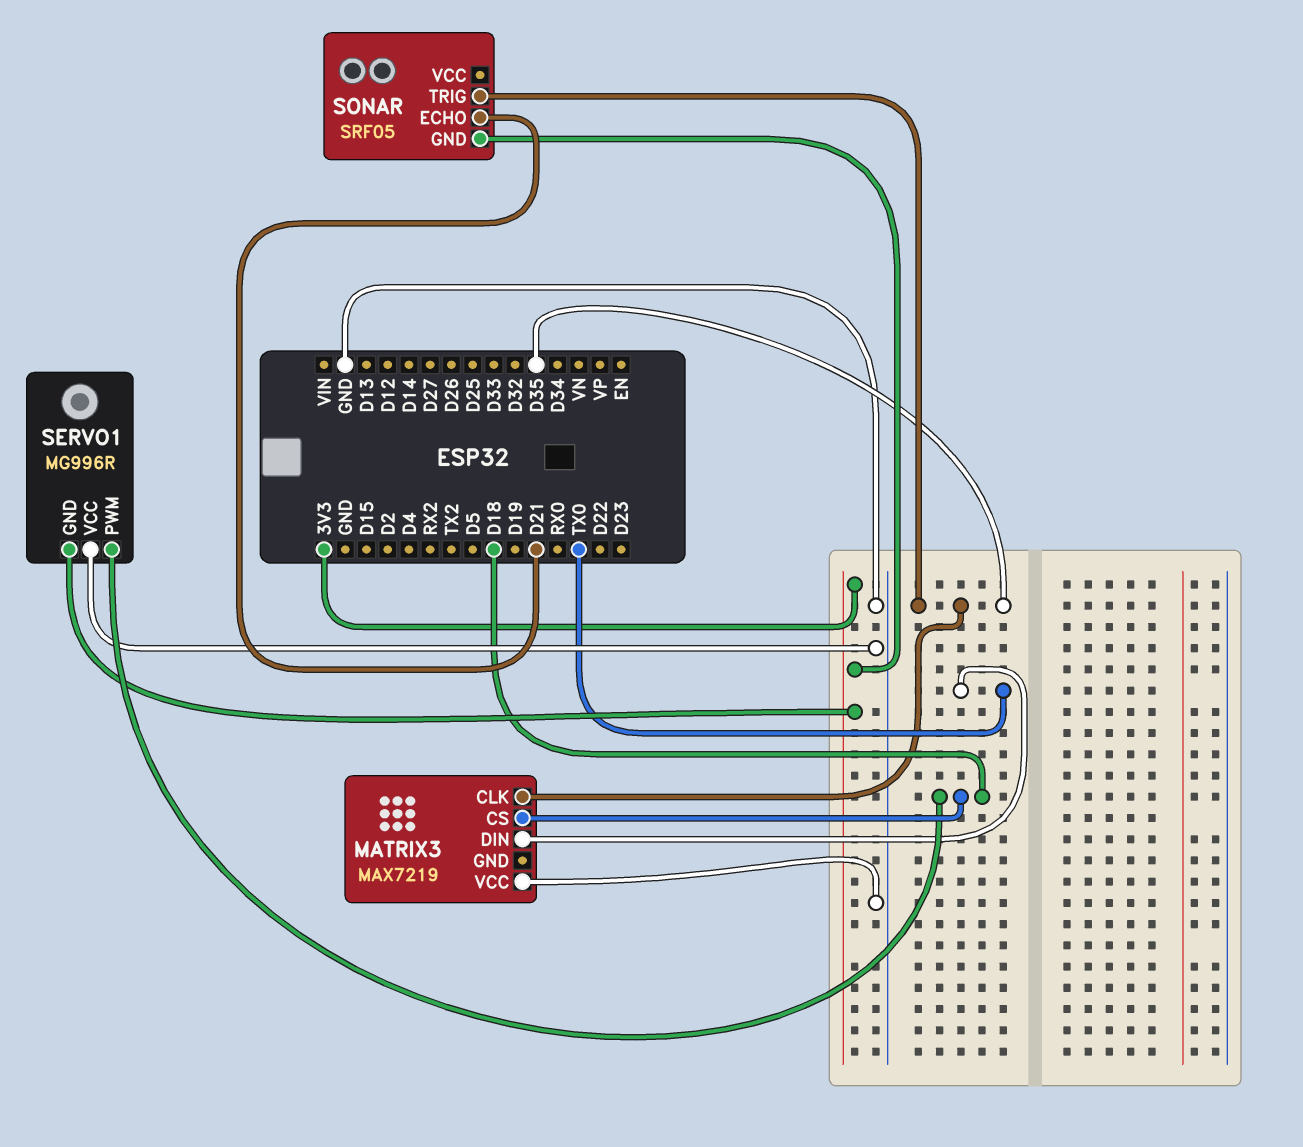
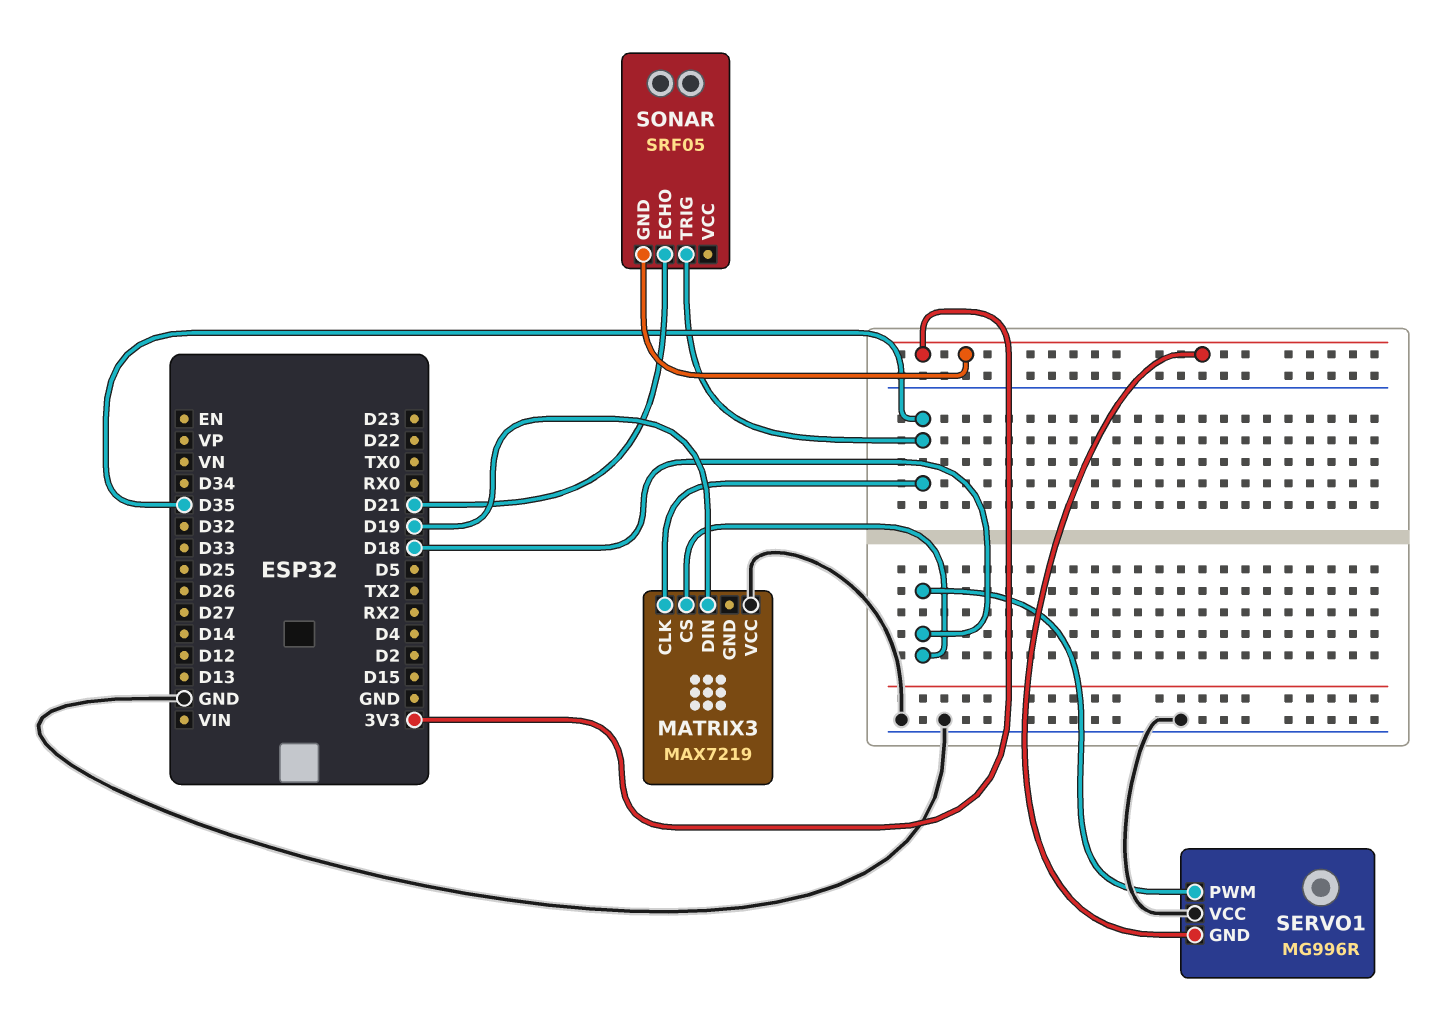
MATRIX3 pin DIN: TX0 -> D19

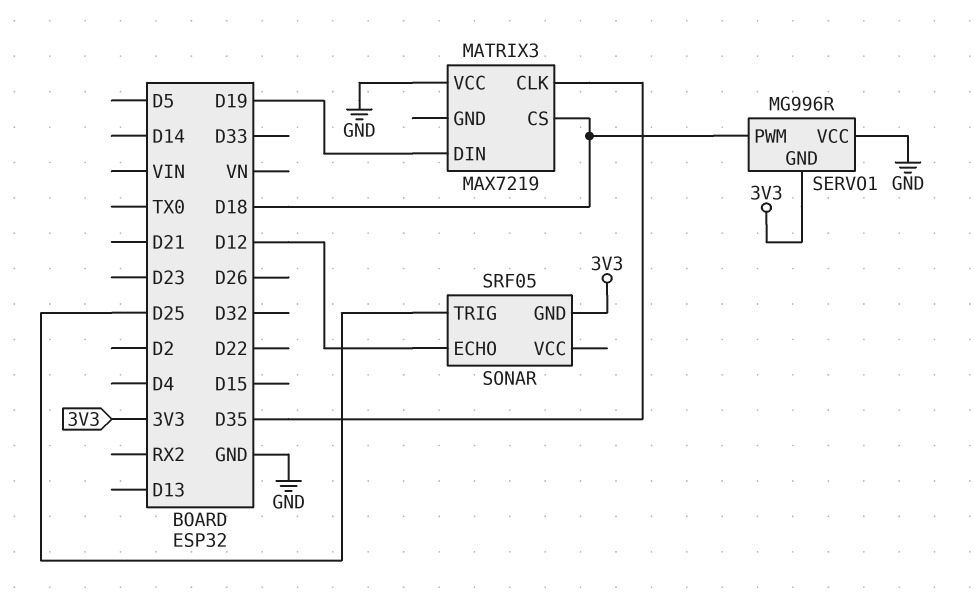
SONAR pin ECHO: D21 -> D12
SONAR pin TRIG: D35 -> D25

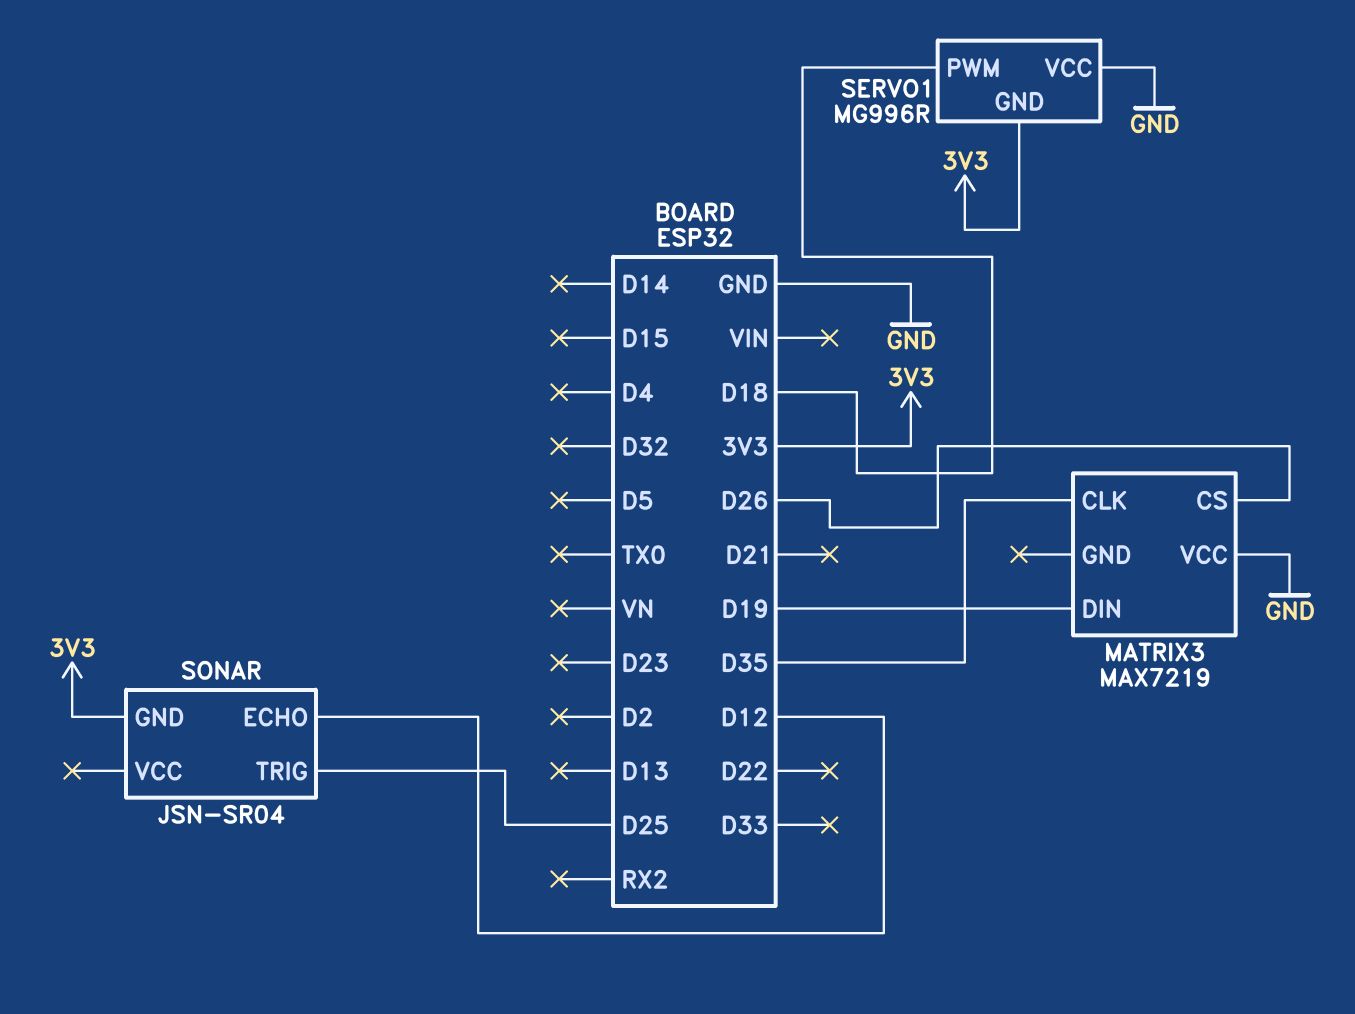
MATRIX3 pin CS: D18 -> D26
SONAR: SRF05 -> JSN-SR04

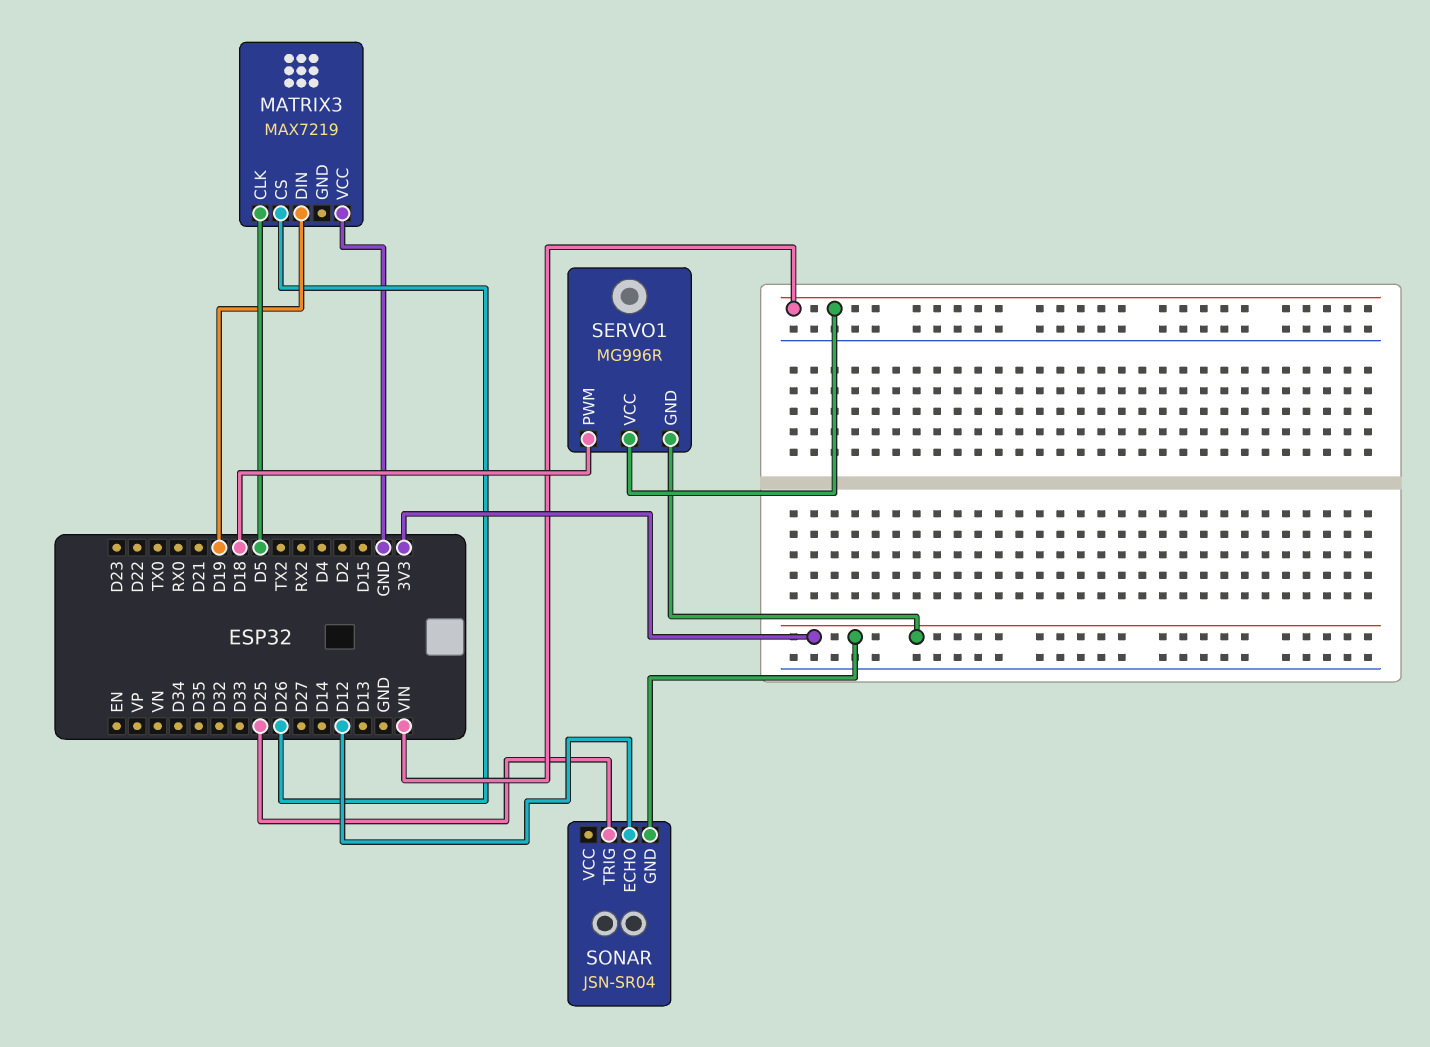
MATRIX3 pin CLK: D35 -> D5
SERVO1 pin VCC: GND -> VIN

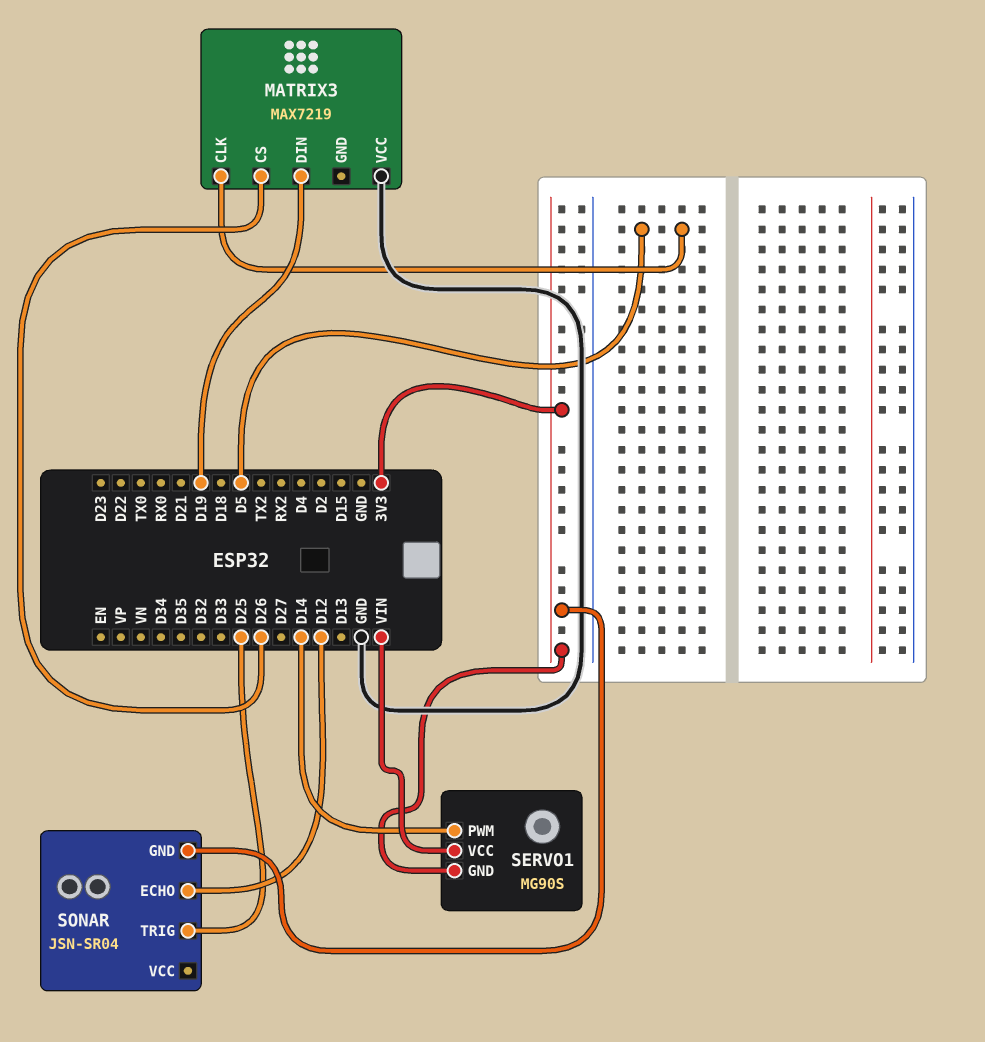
SERVO1: MG996R -> MG90S
SERVO1 pin PWM: D18 -> D14

